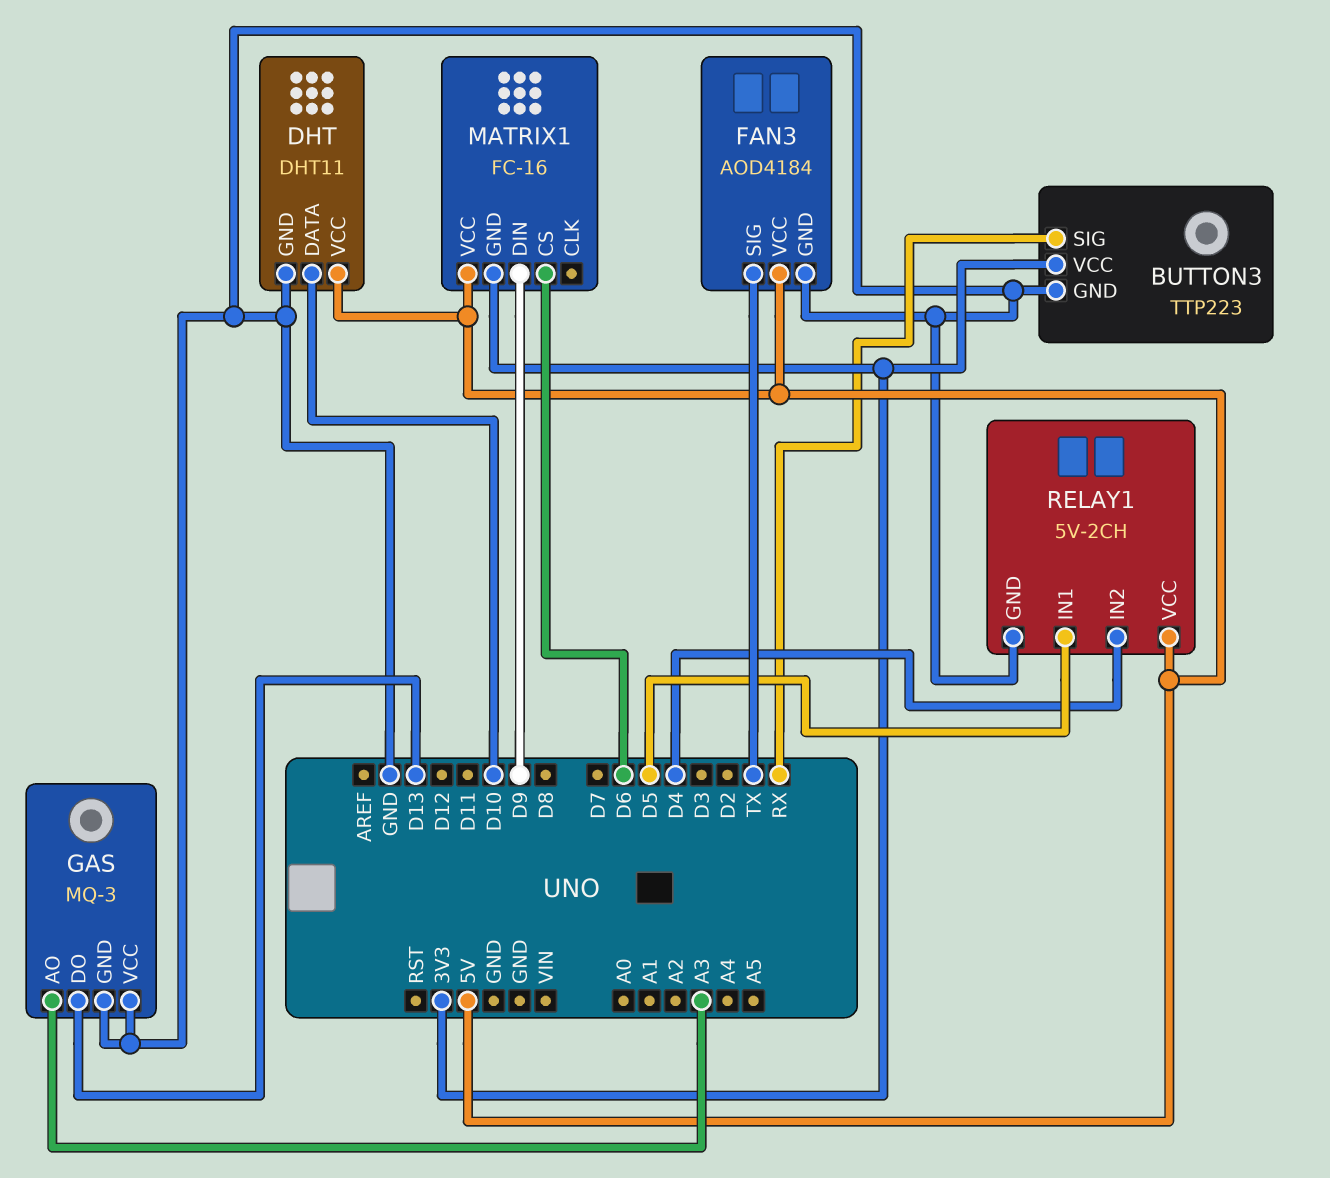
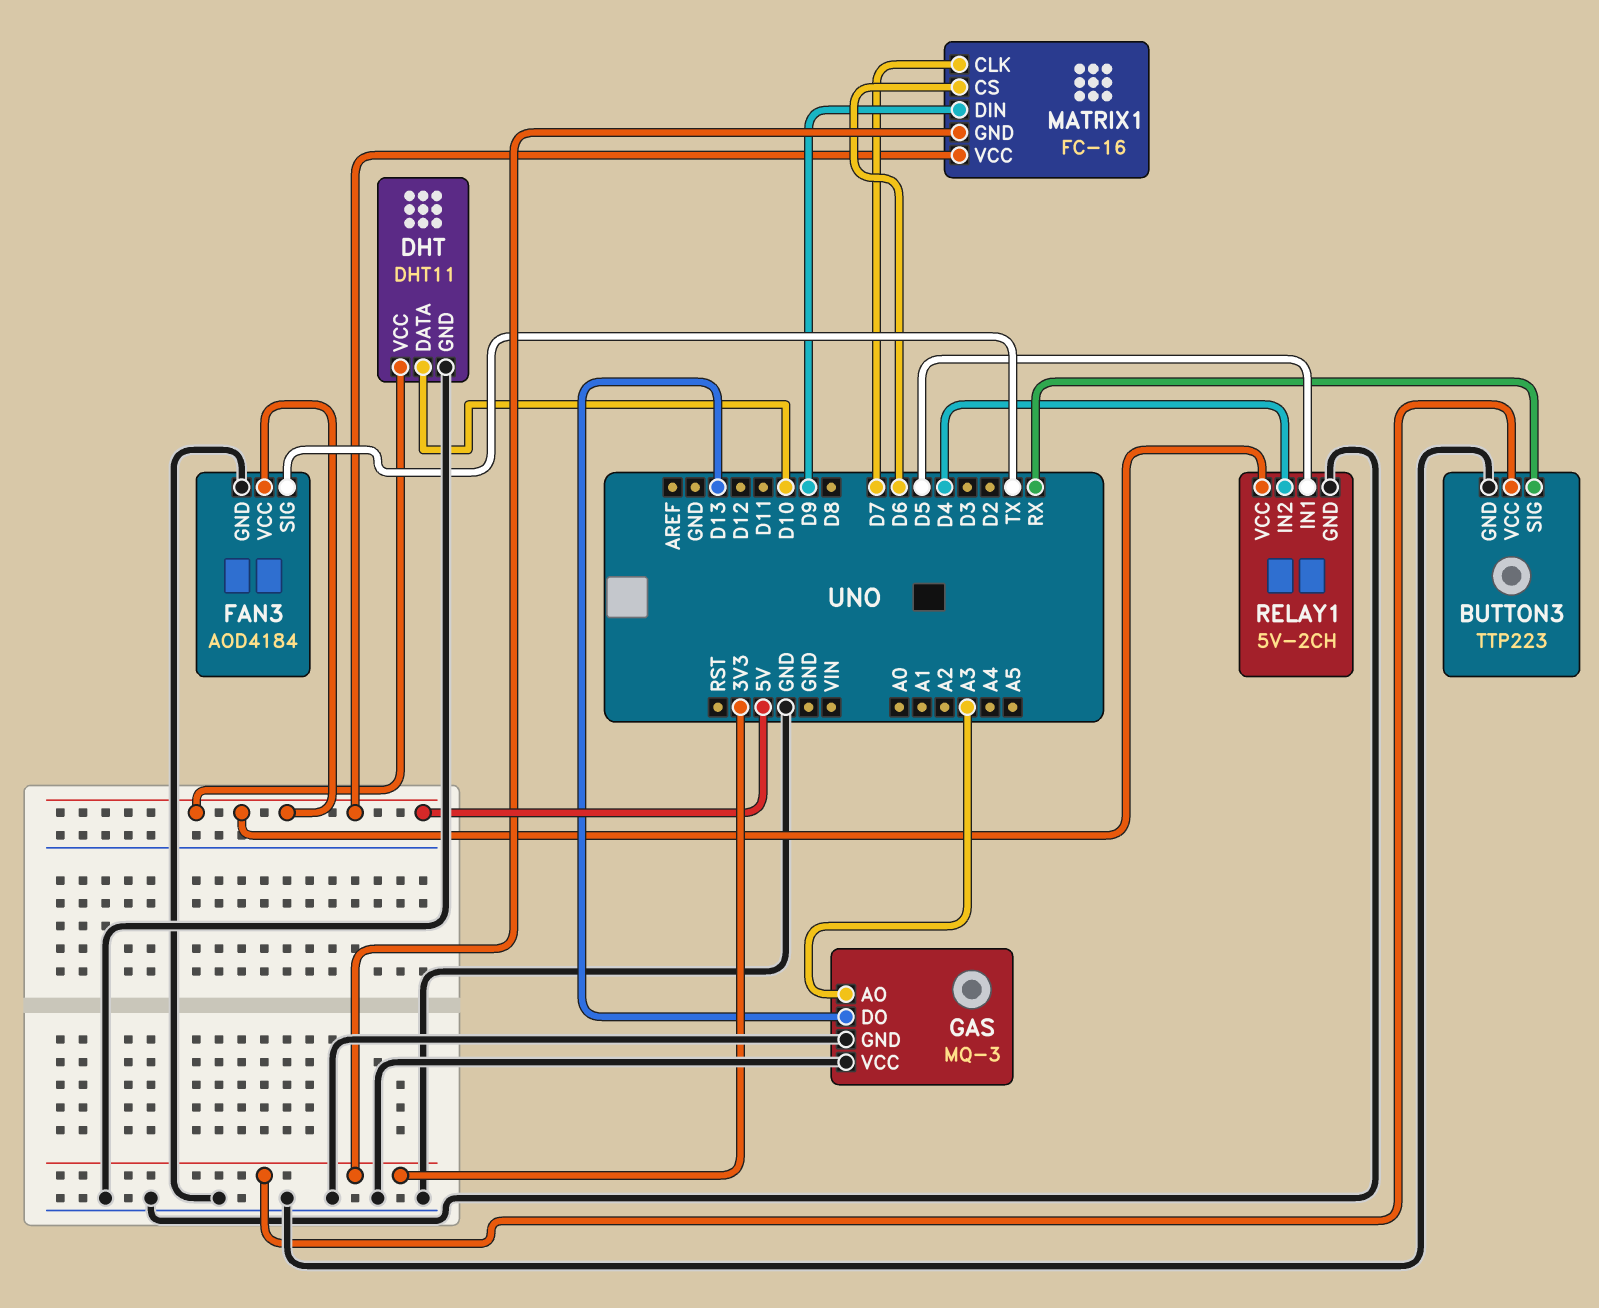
MATRIX1 pin CLK: none -> D7

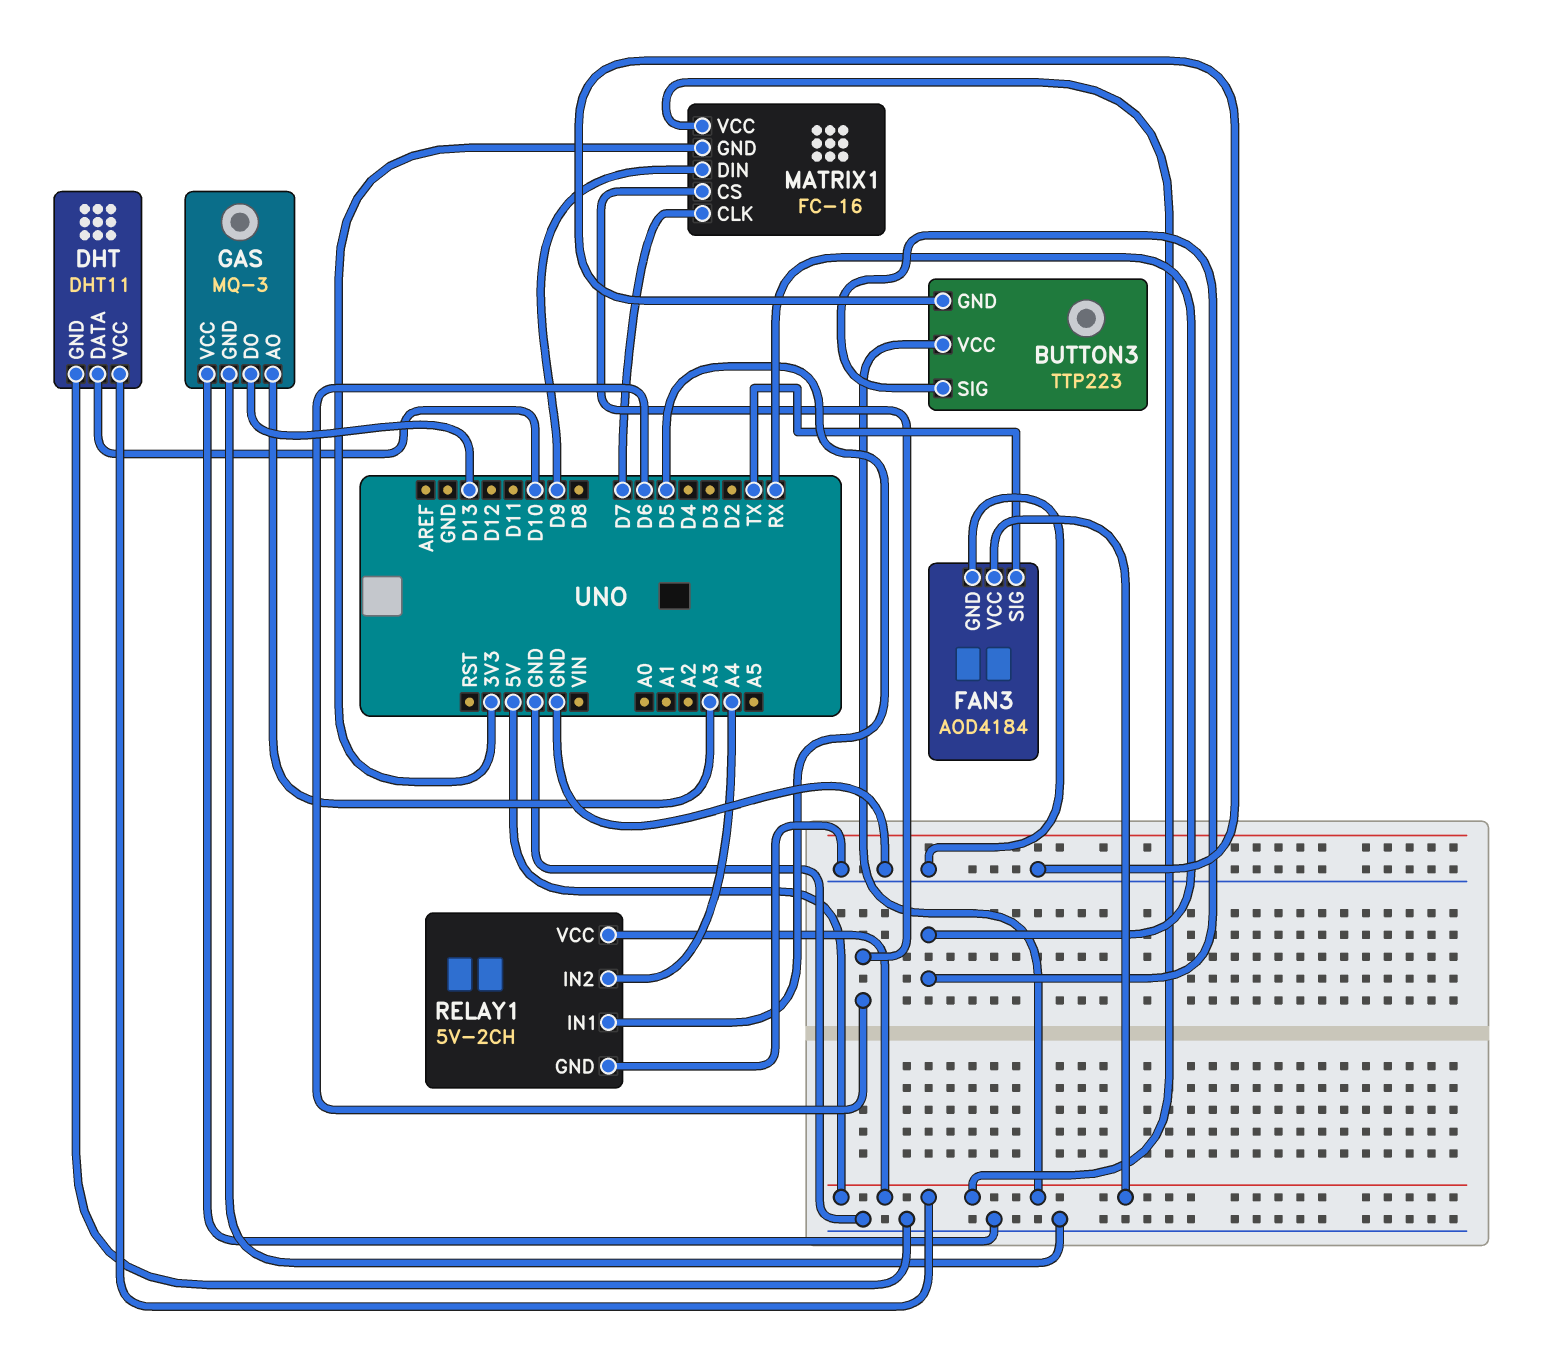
BUTTON3 pin VCC: 3V3 -> 5V
RELAY1 pin IN2: D4 -> A4

